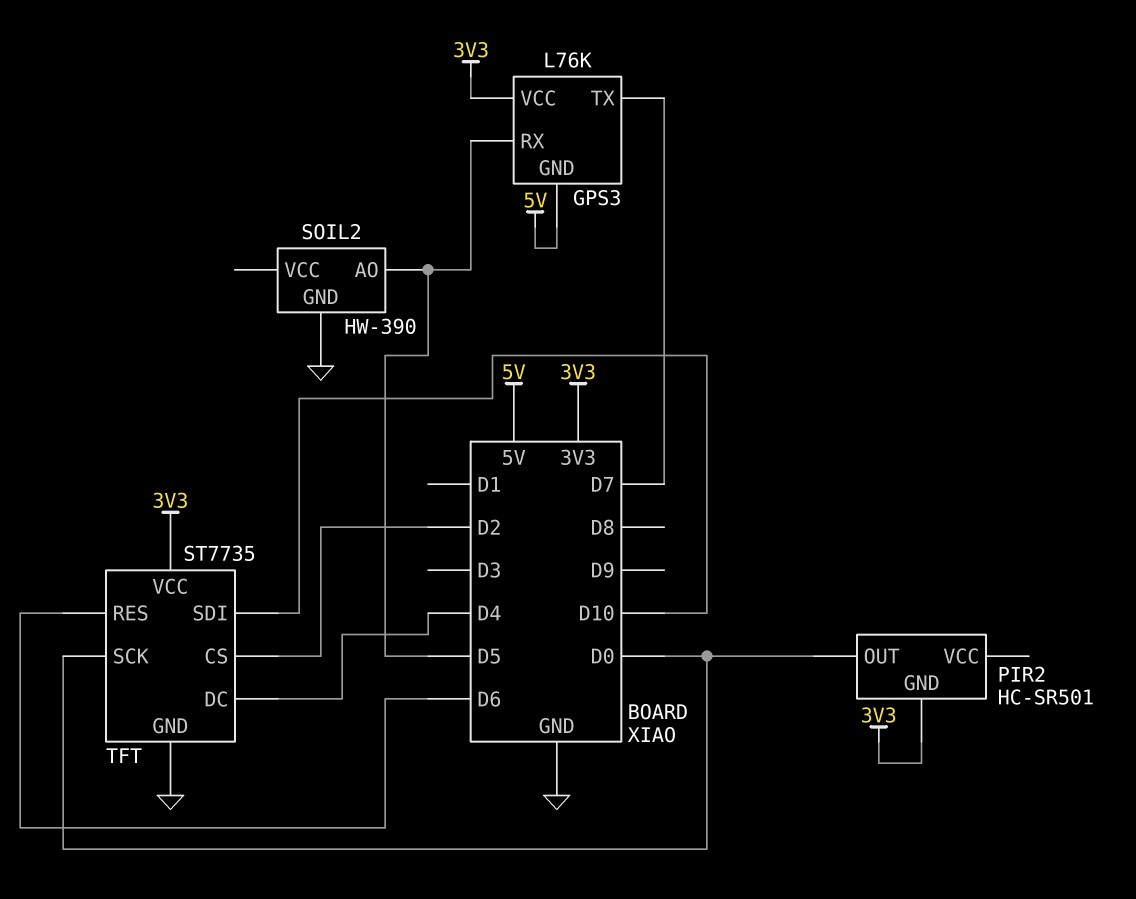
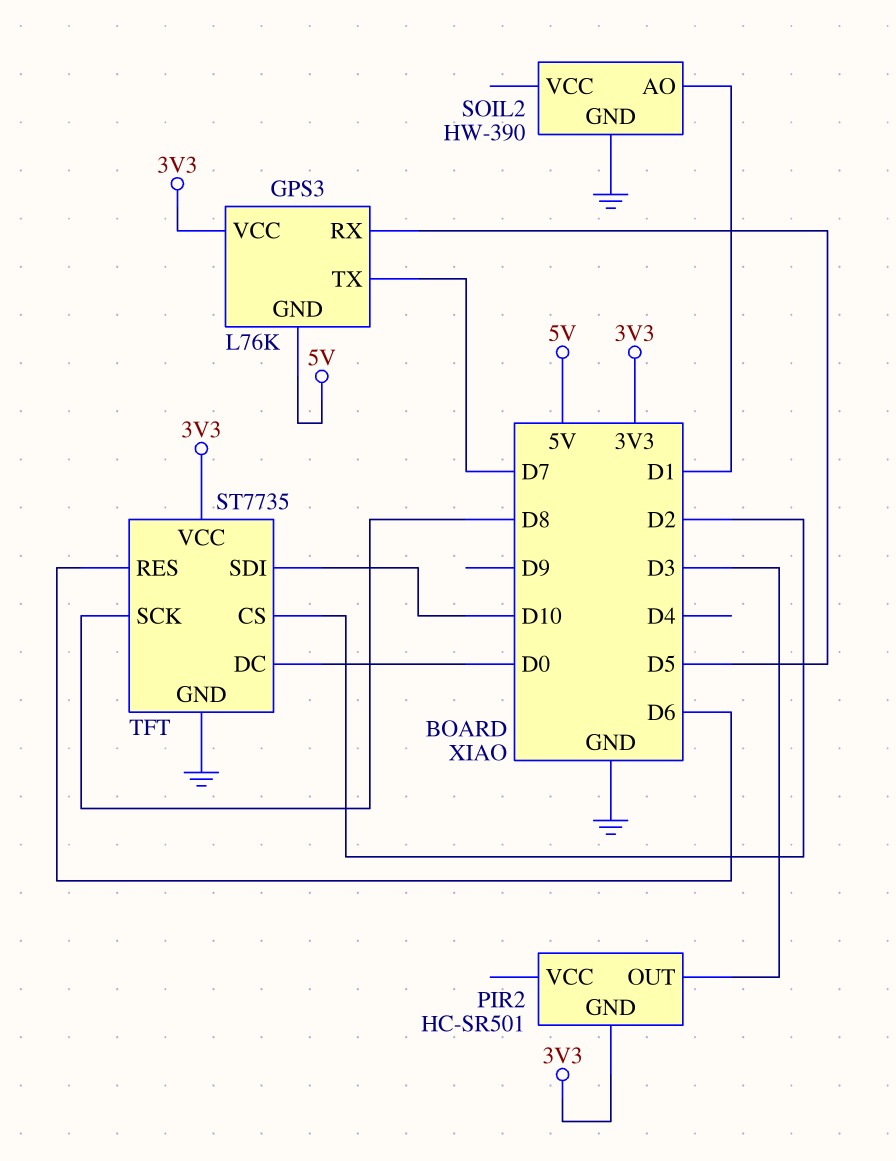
PIR2 pin OUT: D0 -> D3
SOIL2 pin AO: D5 -> D1
TFT pin DC: D4 -> D0
TFT pin SCK: D0 -> D8

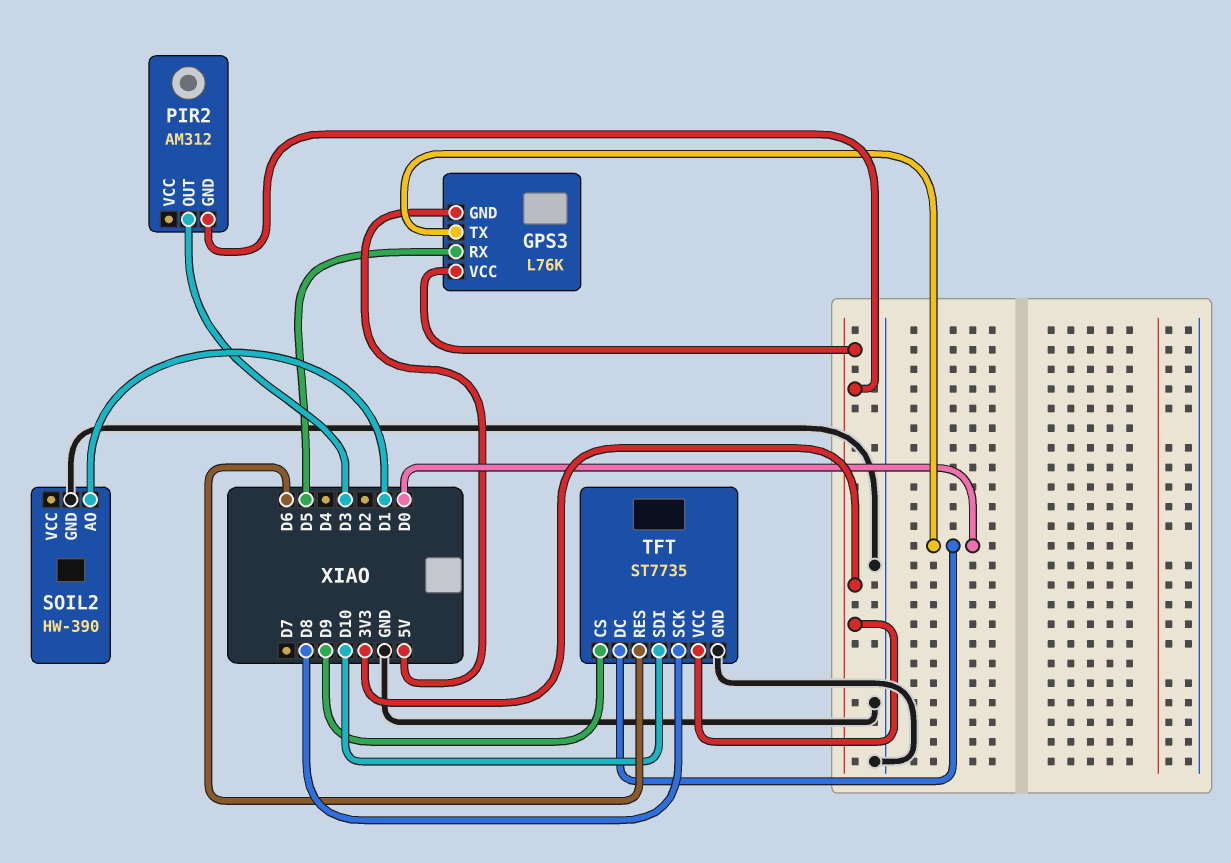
GPS3 pin TX: D7 -> D0
PIR2: HC-SR501 -> AM312
TFT pin CS: D2 -> D9

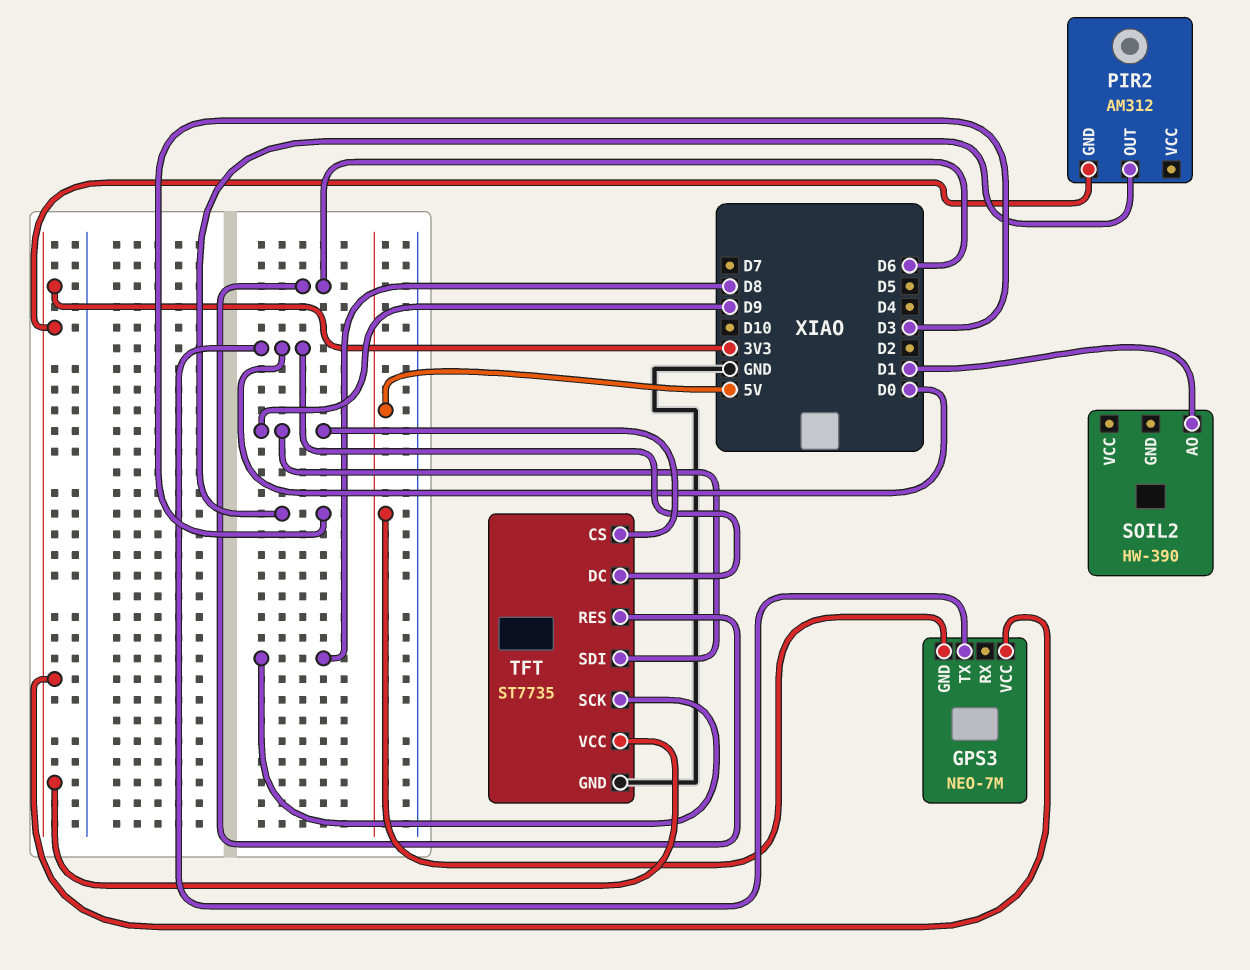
GPS3: L76K -> NEO-7M
GPS3 pin RX: D5 -> none
SOIL2 pin GND: GND -> none
TFT pin SDI: D10 -> D9

